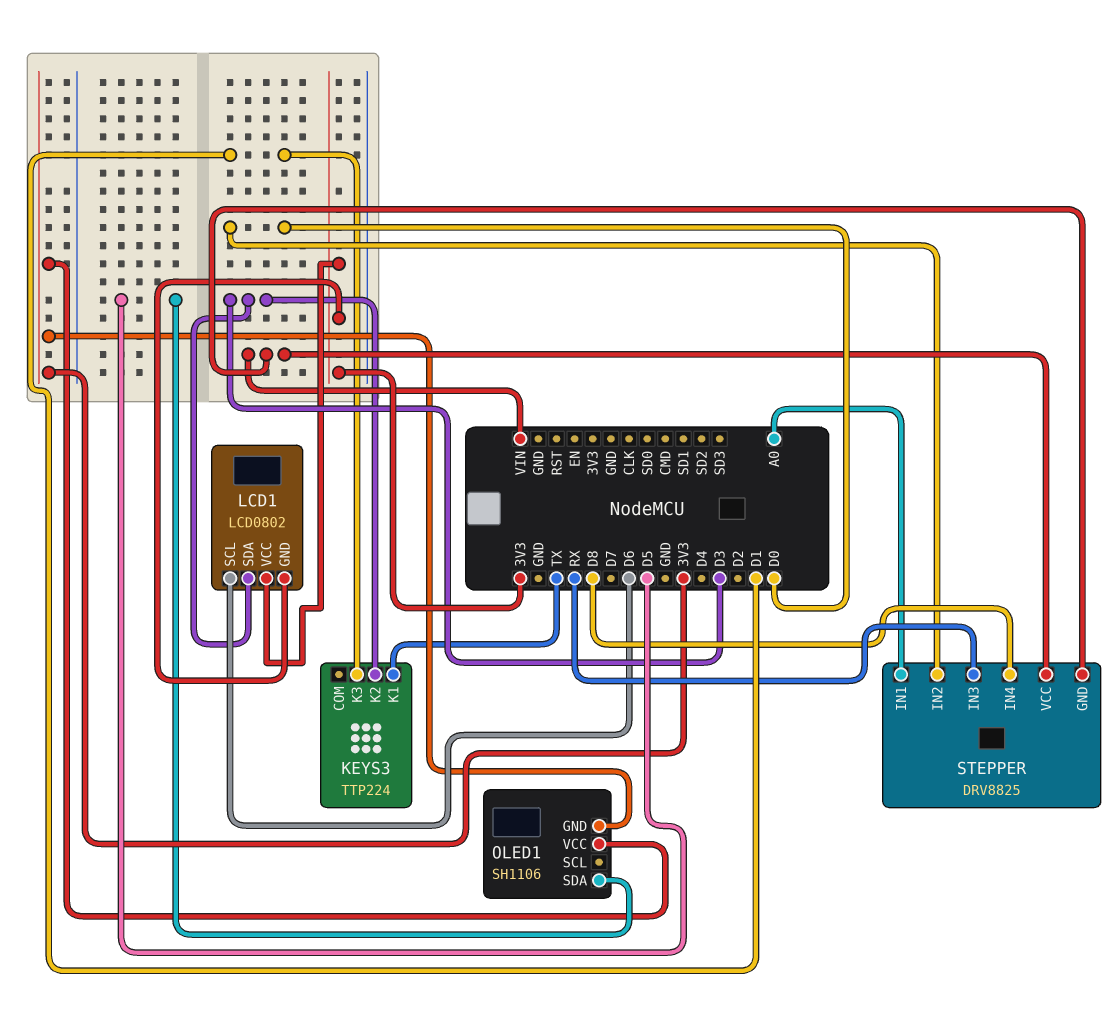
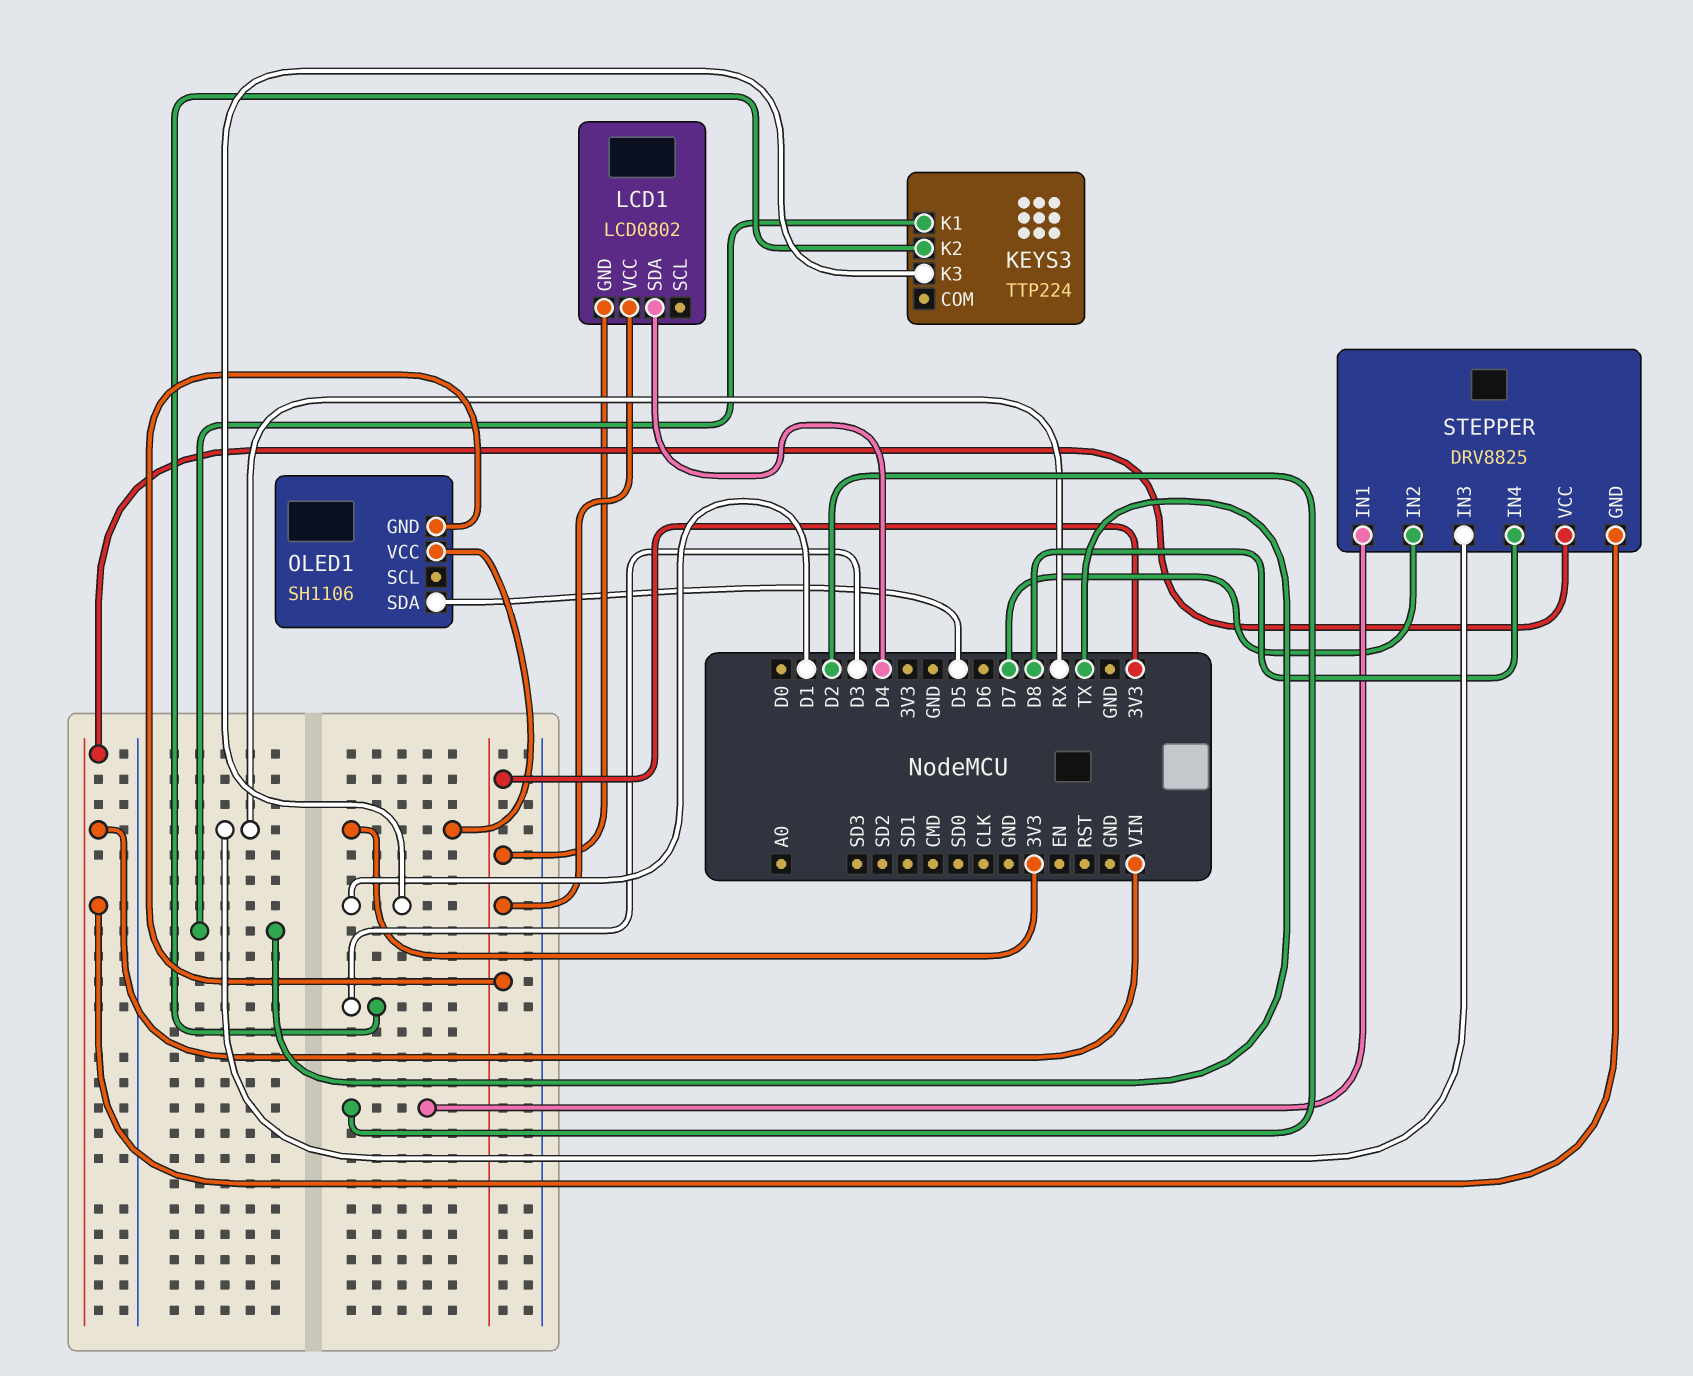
LCD1 pin SCL: D6 -> none
LCD1 pin SDA: D3 -> D4
STEPPER pin IN1: A0 -> D2
STEPPER pin IN2: D0 -> D7

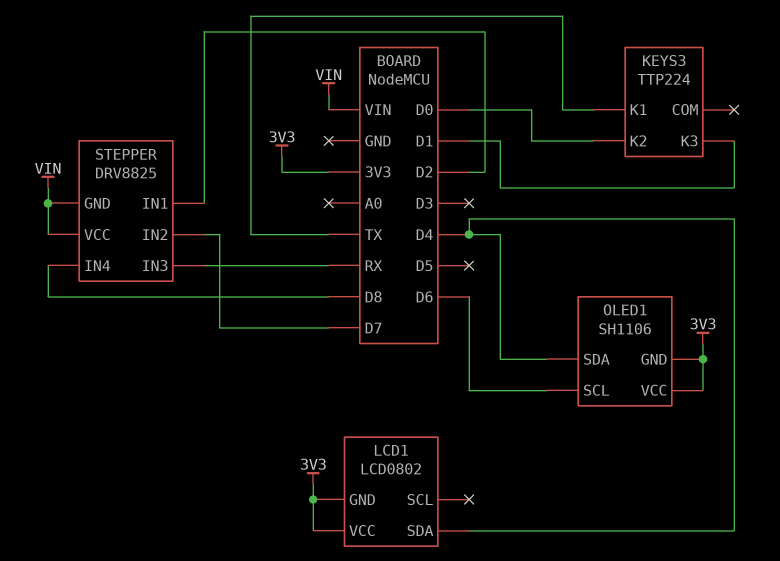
KEYS3 pin K2: D3 -> D0
OLED1 pin SCL: none -> D6
OLED1 pin SDA: D5 -> D4

